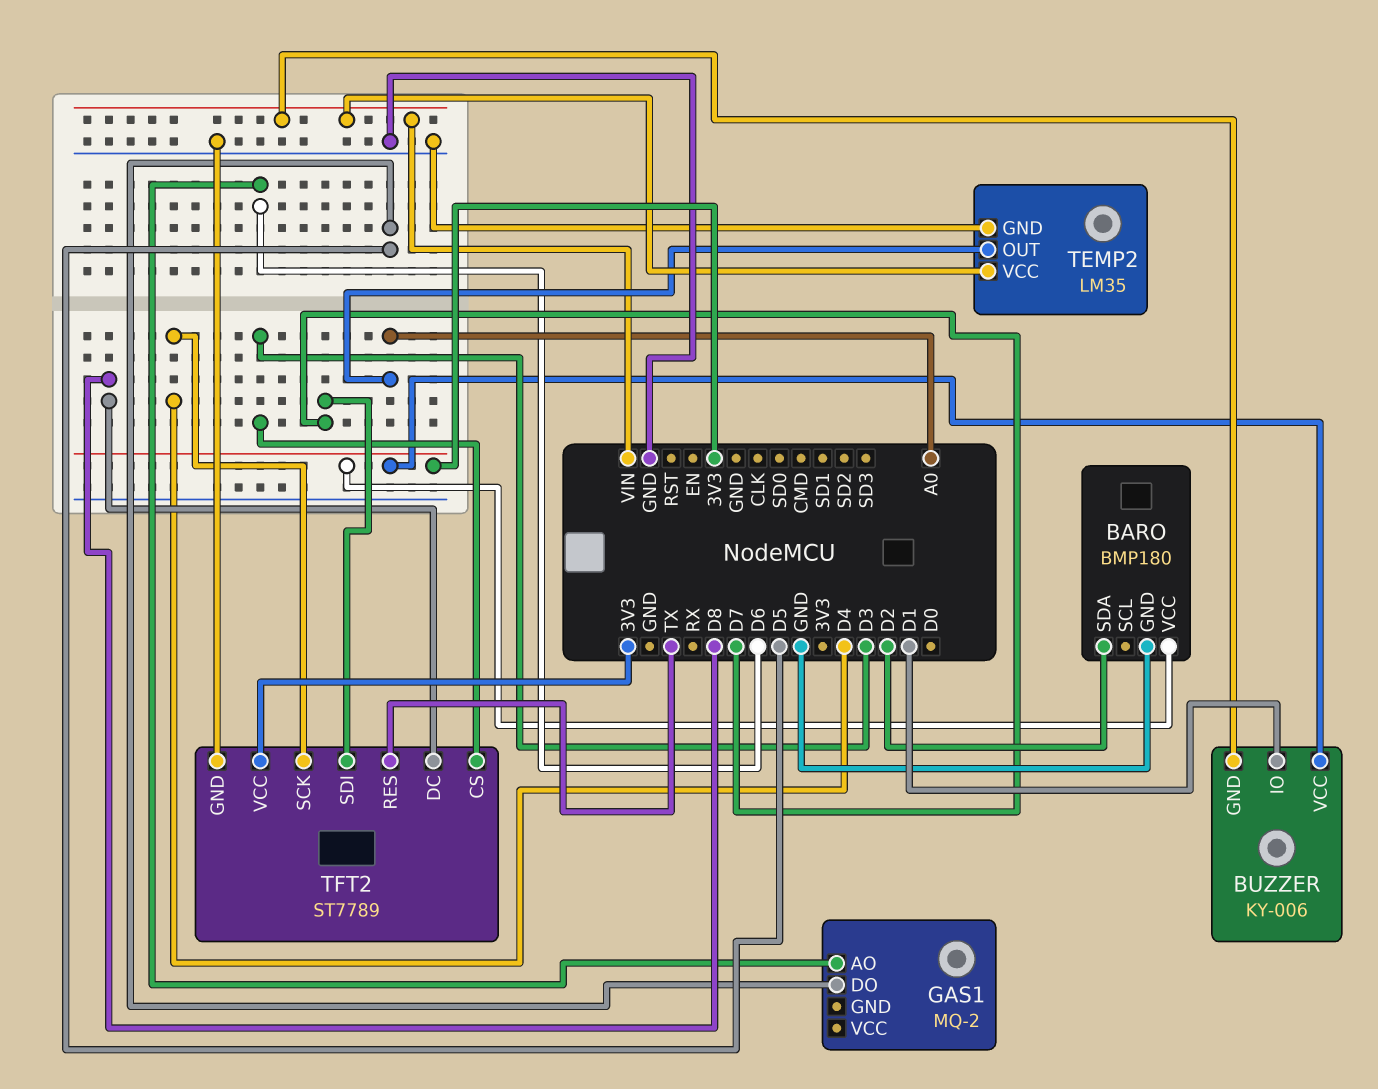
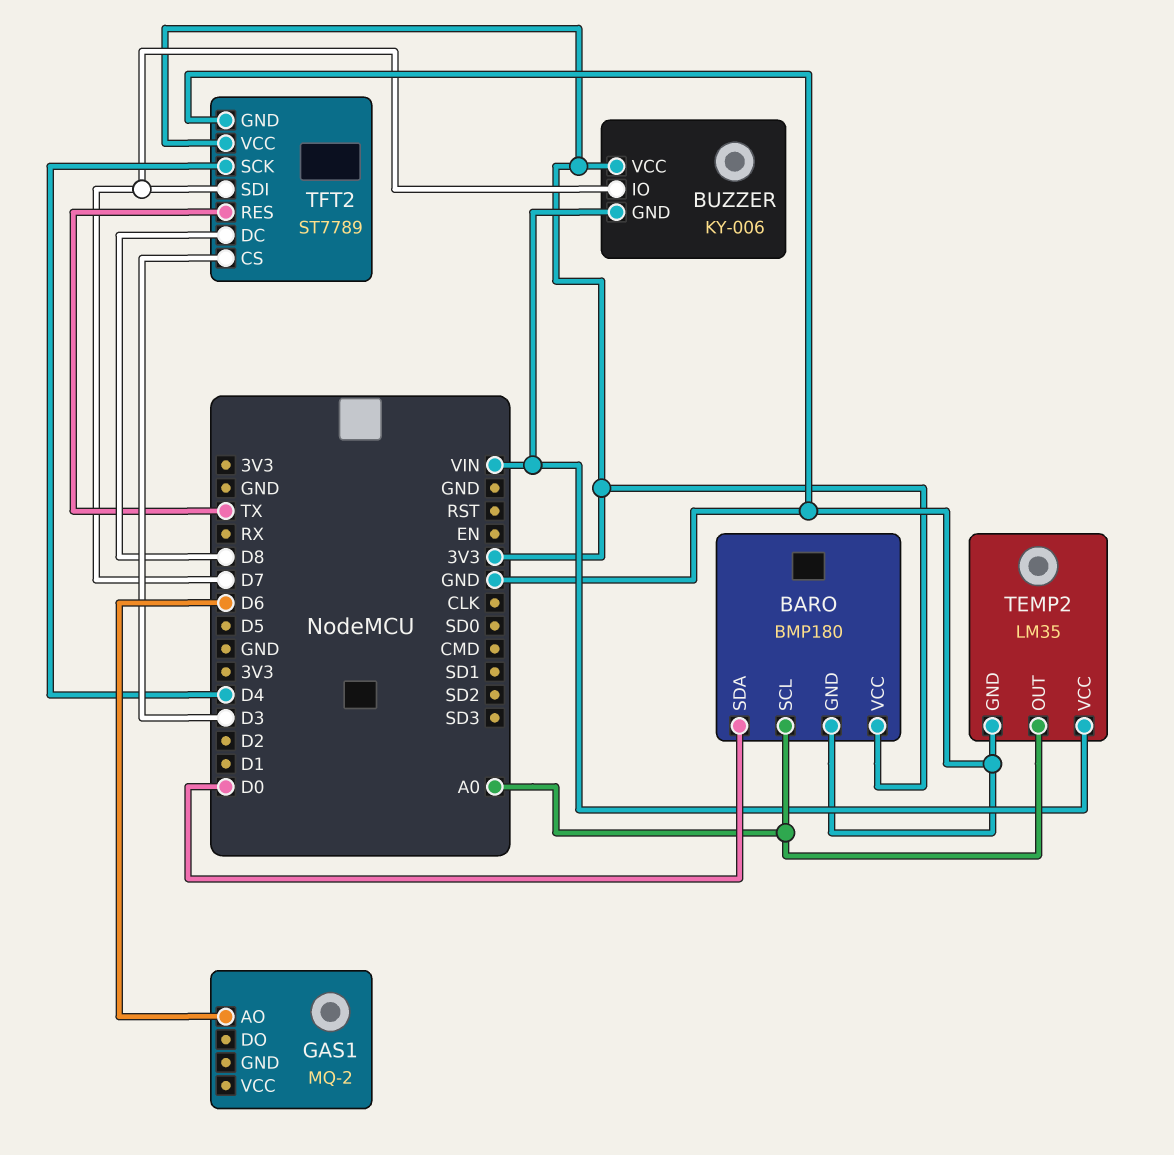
BARO pin SCL: none -> A0
BARO pin SDA: D2 -> D0
BUZZER pin IO: D1 -> D7
GAS1 pin DO: D5 -> none

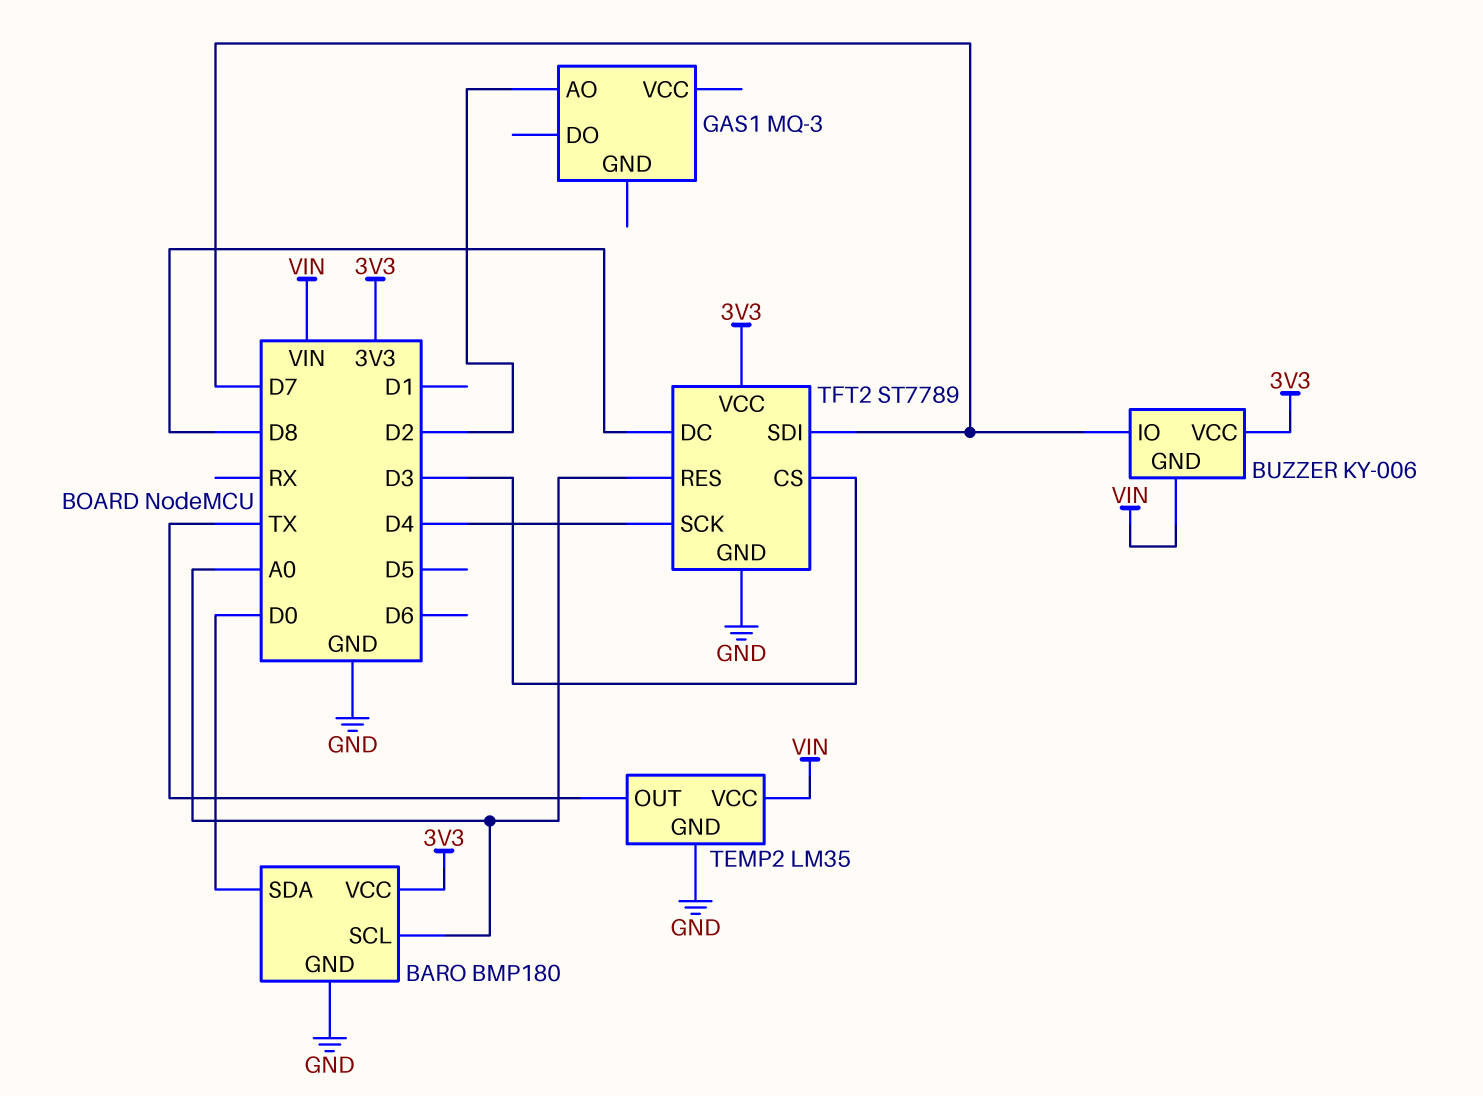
GAS1: MQ-2 -> MQ-3
GAS1 pin AO: D6 -> D2
TEMP2 pin OUT: A0 -> TX
TFT2 pin RES: TX -> A0

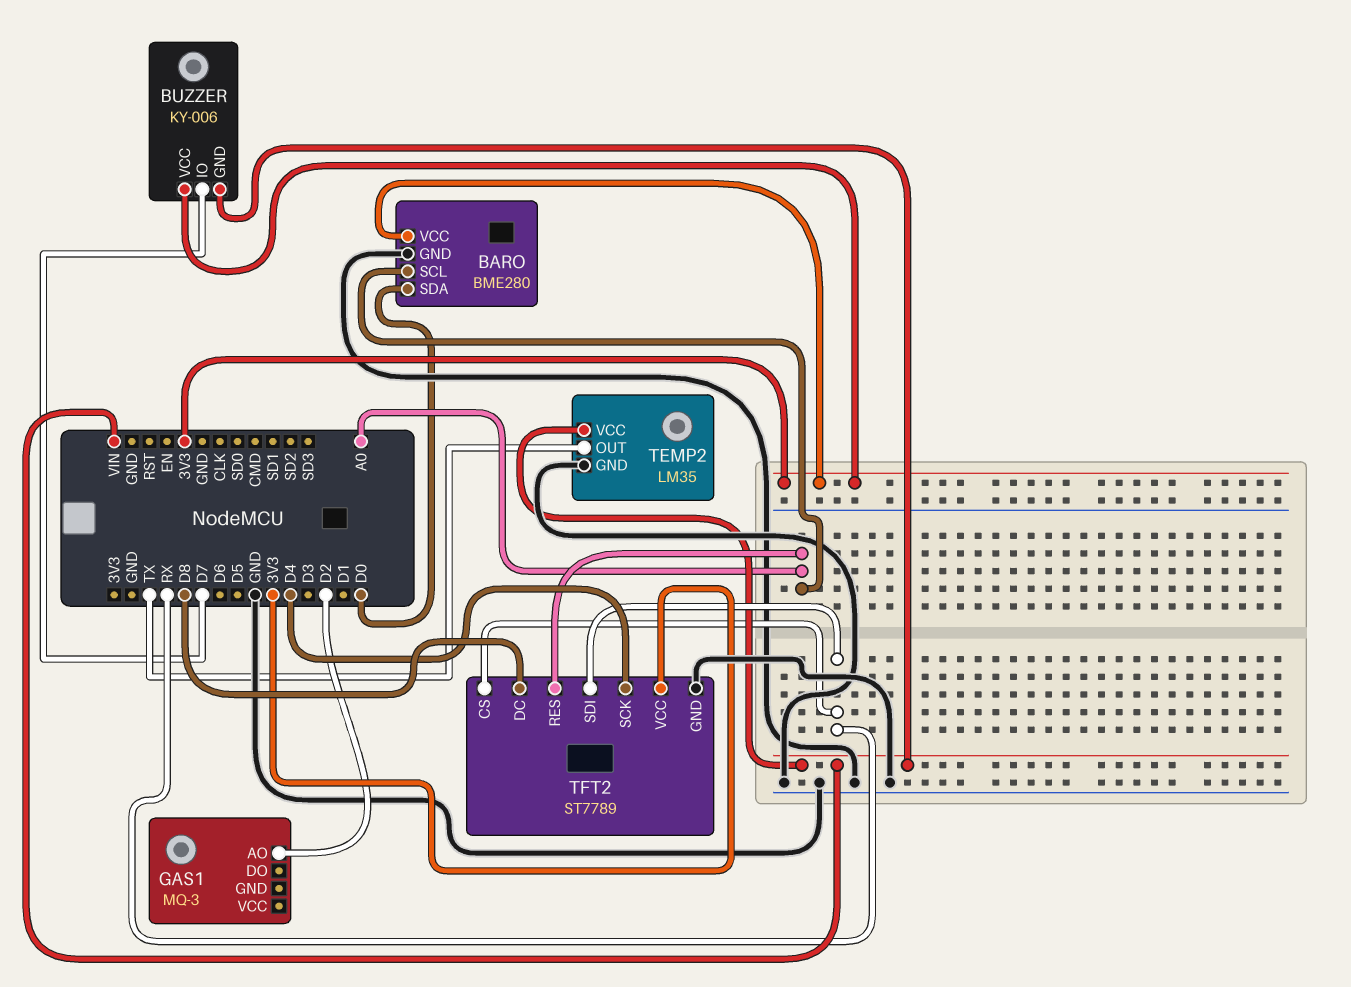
BARO: BMP180 -> BME280
TFT2 pin CS: D3 -> RX
TFT2 pin SDI: D7 -> RX

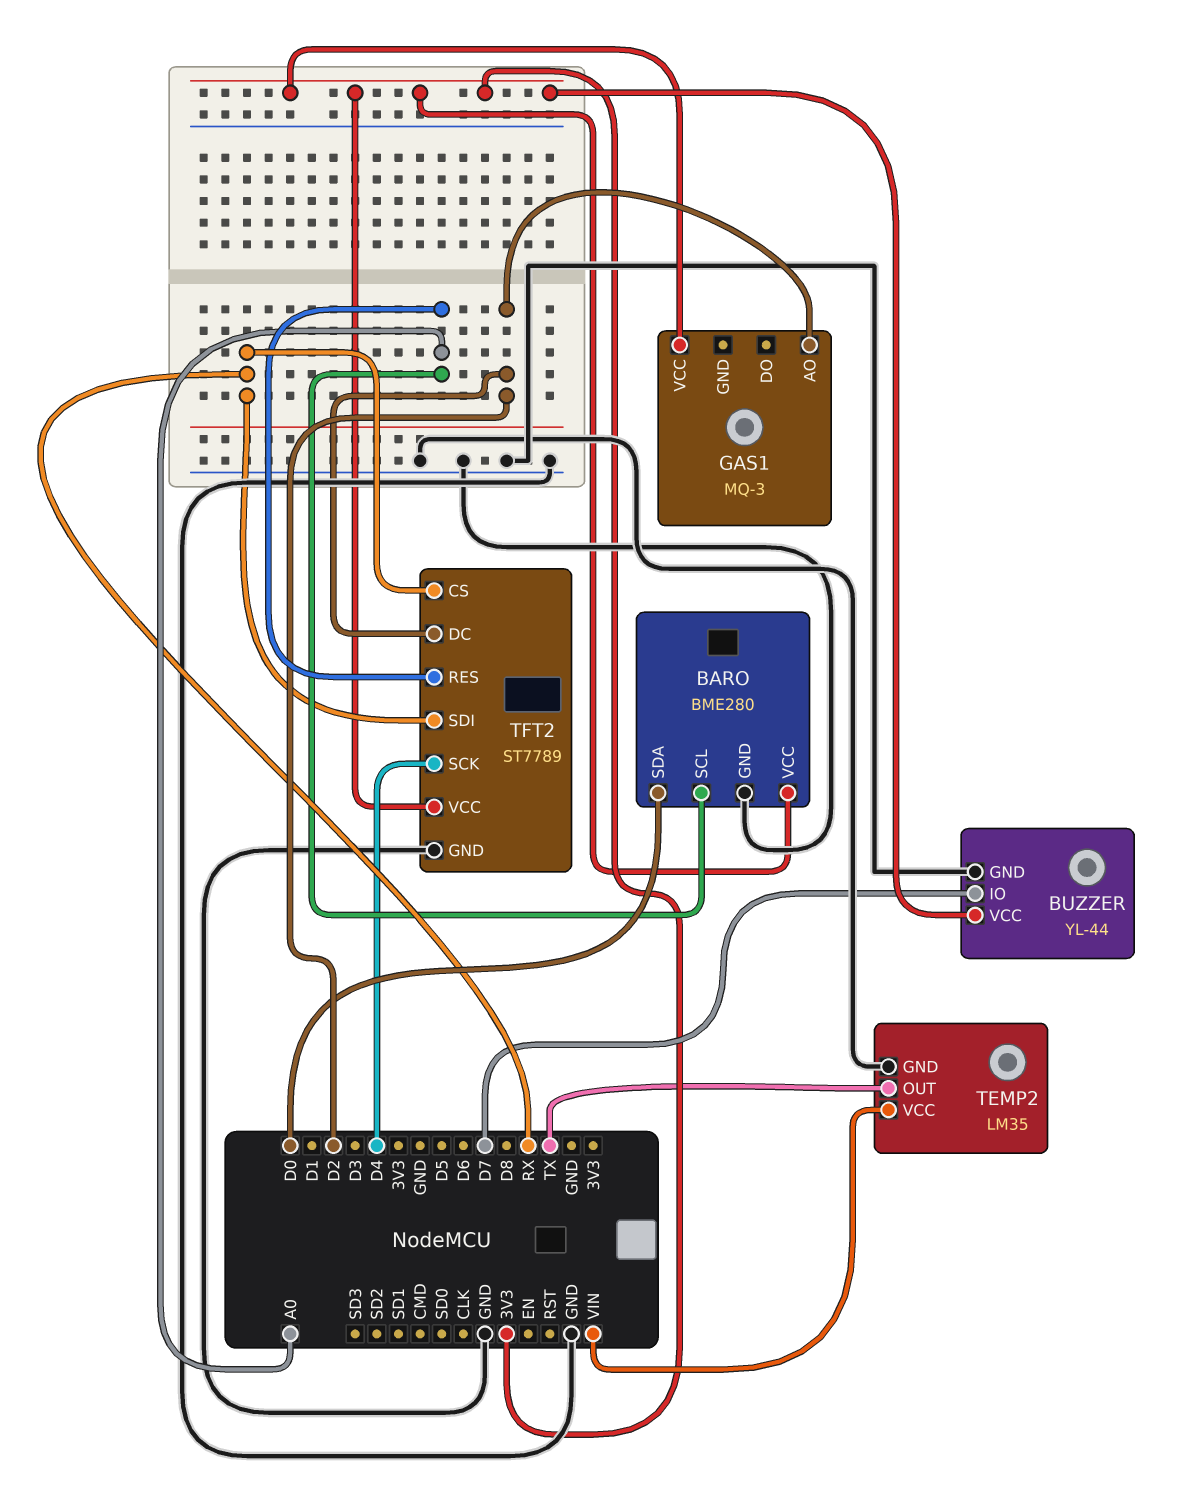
BUZZER: KY-006 -> YL-44
BUZZER pin GND: VIN -> GND
GAS1 pin VCC: none -> 3V3
TFT2 pin DC: D8 -> D2

